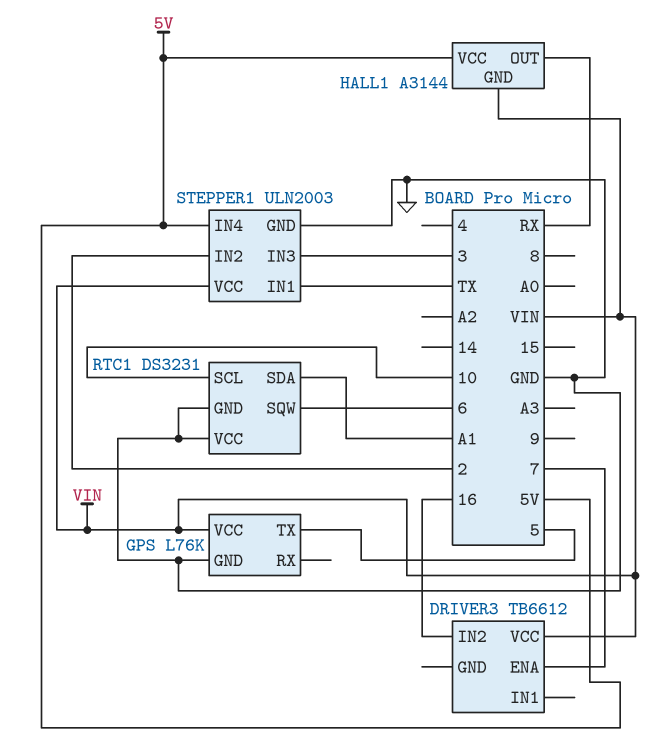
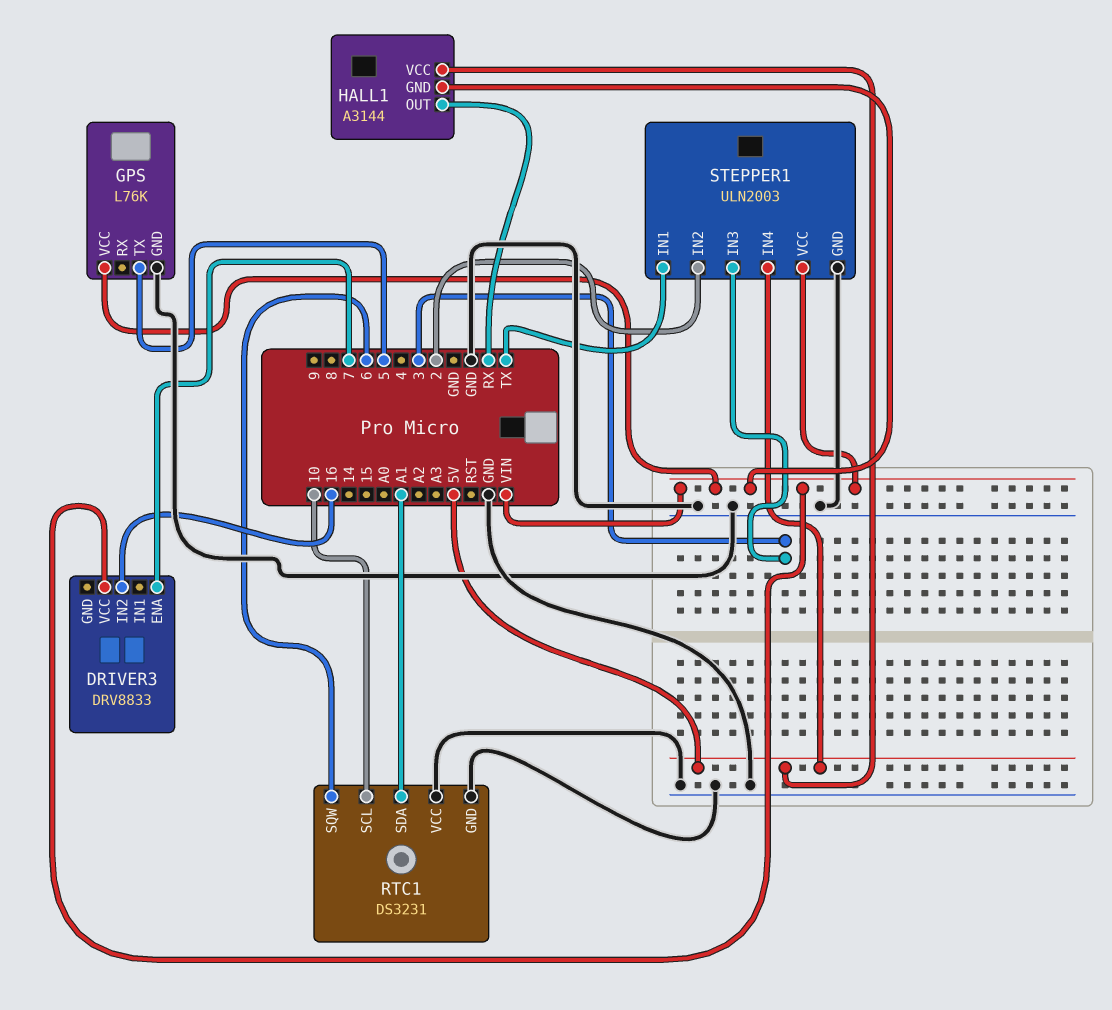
DRIVER3: TB6612 -> DRV8833

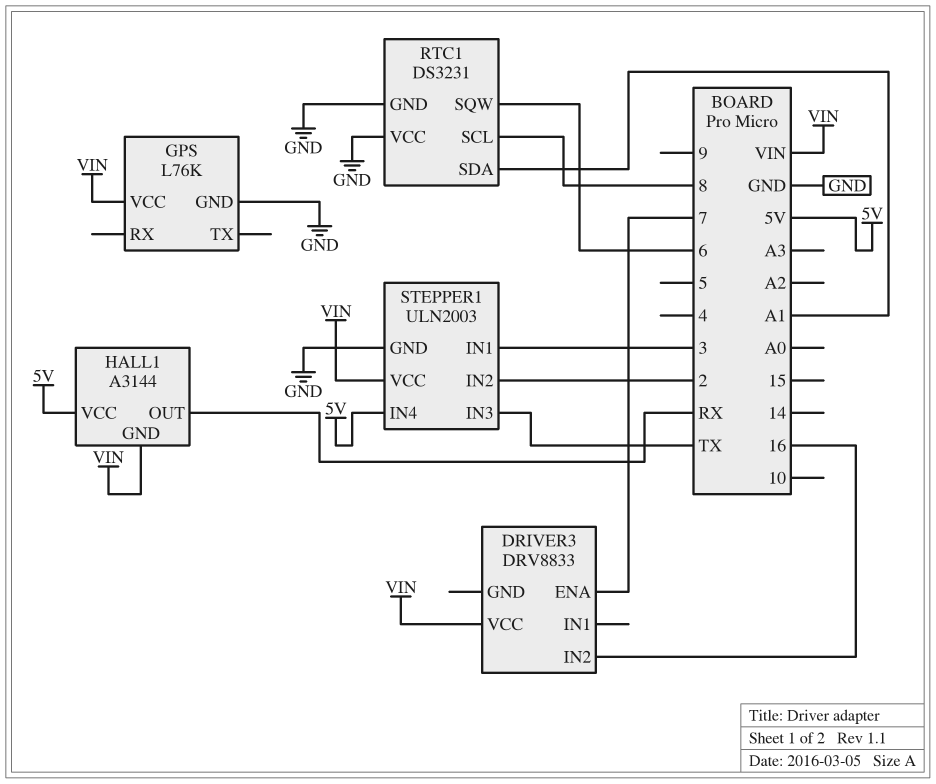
GPS pin TX: 5 -> none
RTC1 pin SCL: 10 -> 8
STEPPER1 pin IN1: TX -> 3
STEPPER1 pin IN3: 3 -> TX

